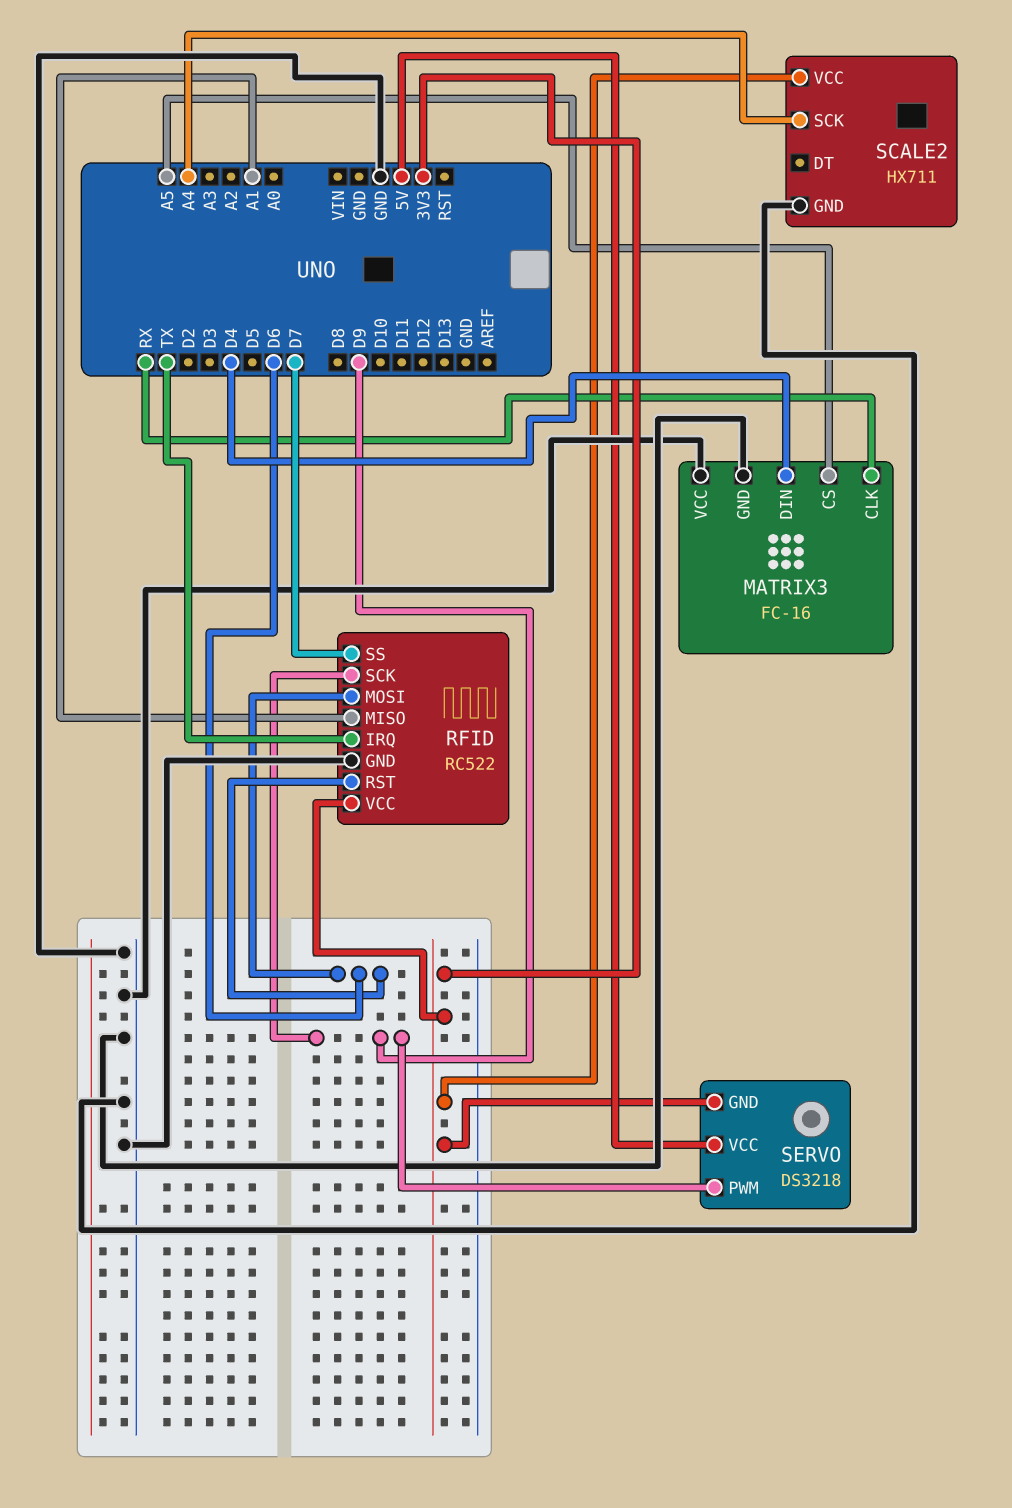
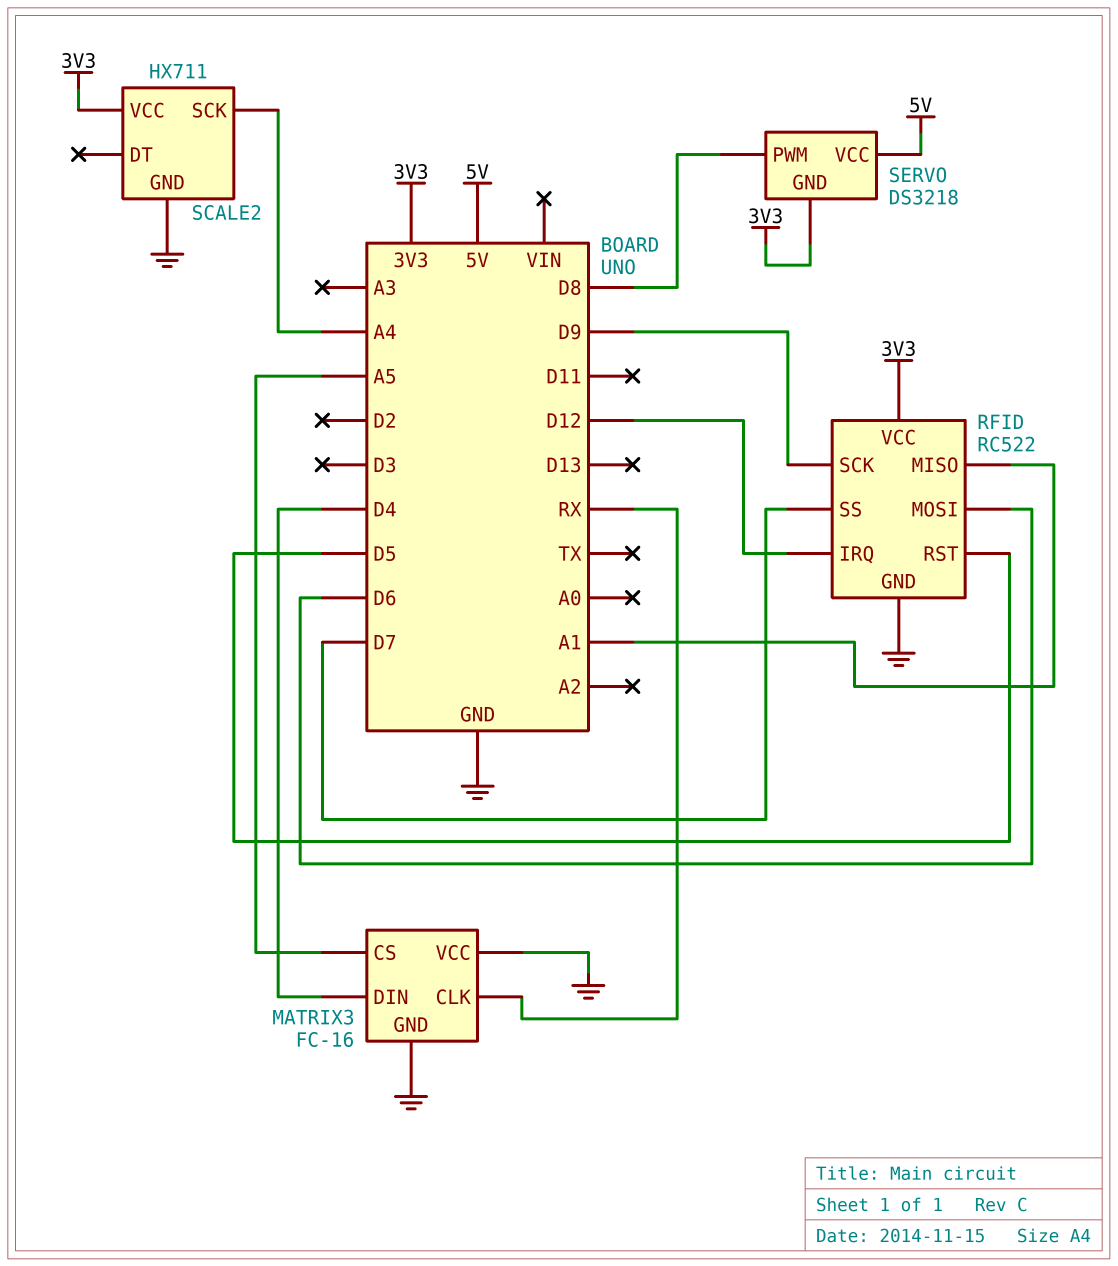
RFID pin IRQ: TX -> D12
RFID pin RST: D6 -> D5
SERVO pin PWM: D9 -> D8

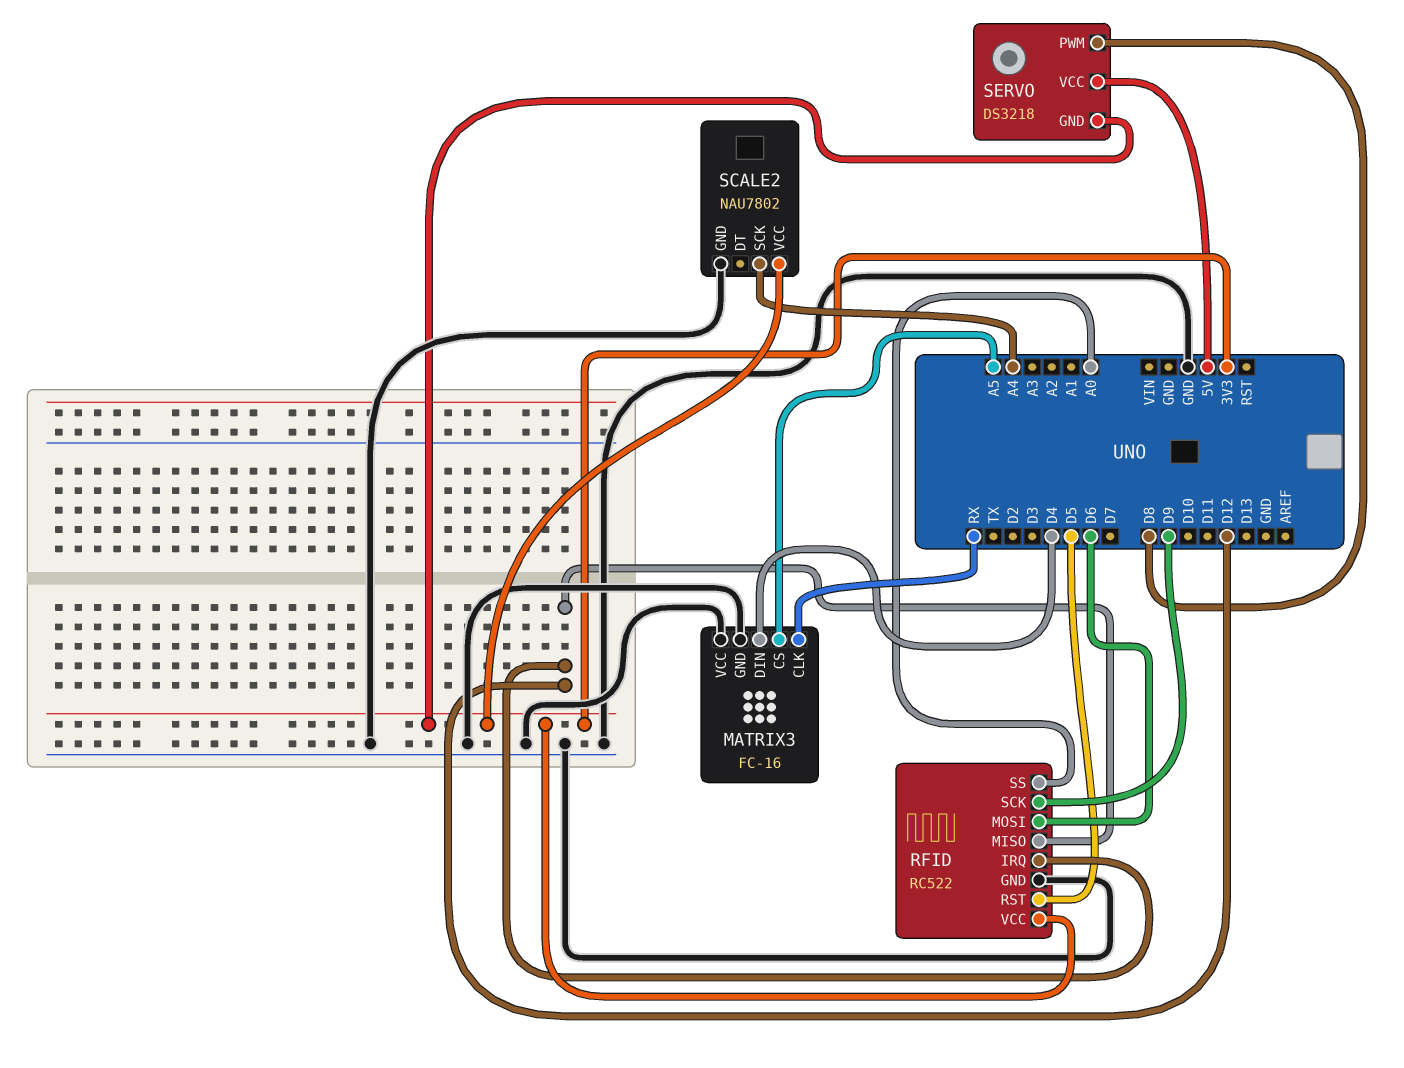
RFID pin MISO: A1 -> D12
RFID pin SS: D7 -> A0
SCALE2: HX711 -> NAU7802

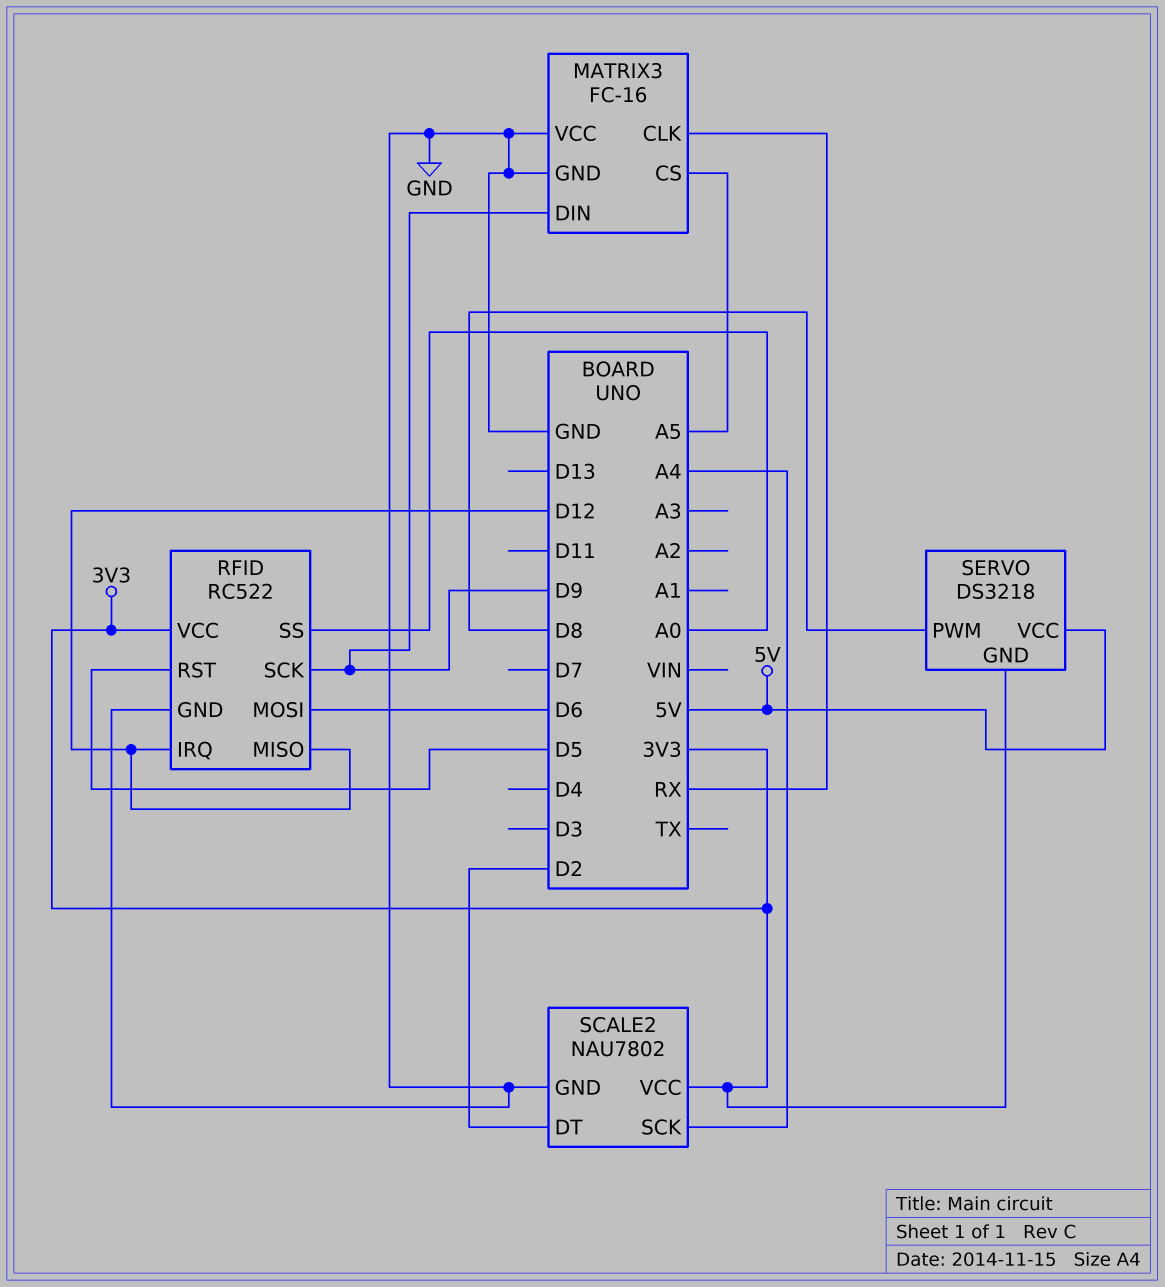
MATRIX3 pin DIN: D4 -> D9
SCALE2 pin DT: none -> D2

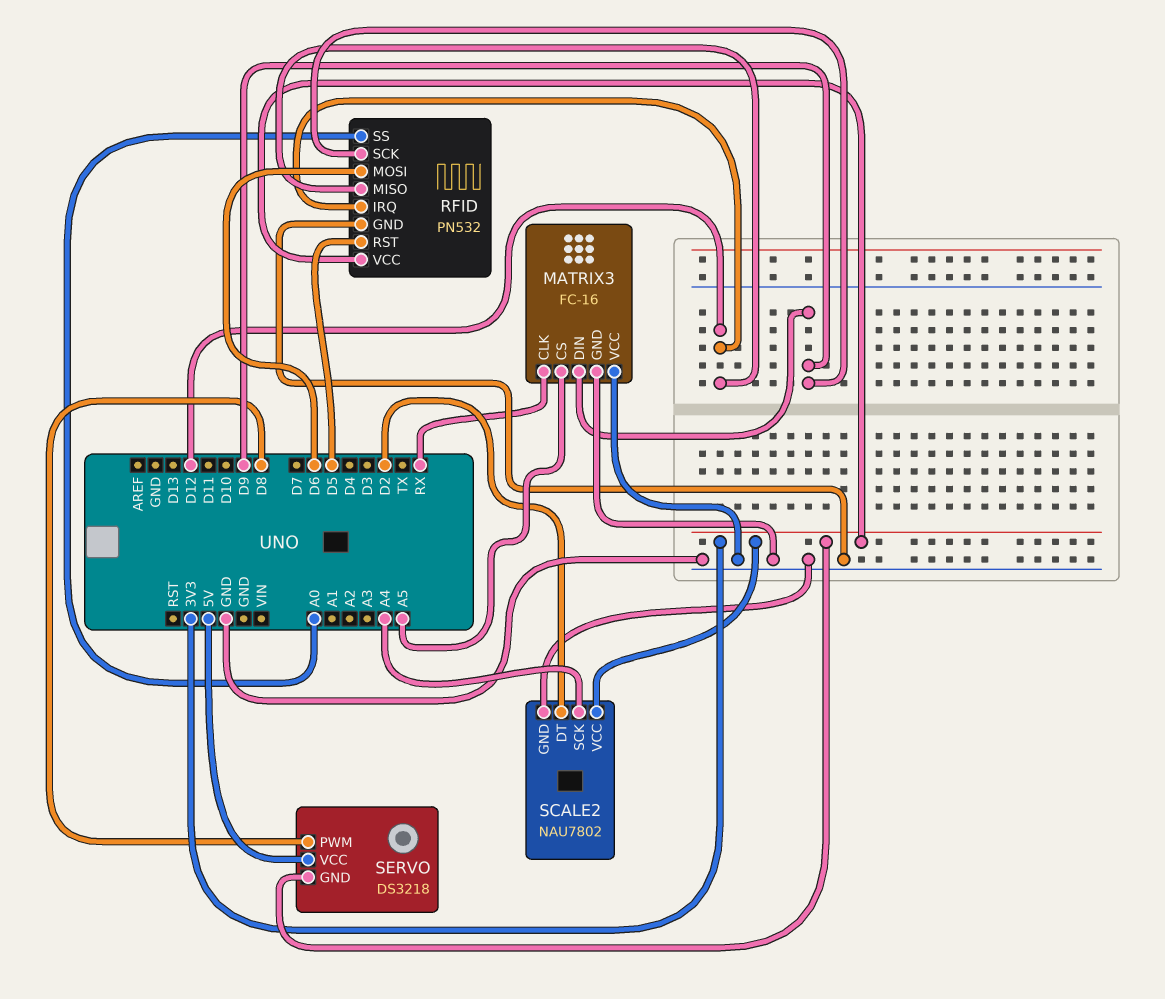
RFID: RC522 -> PN532

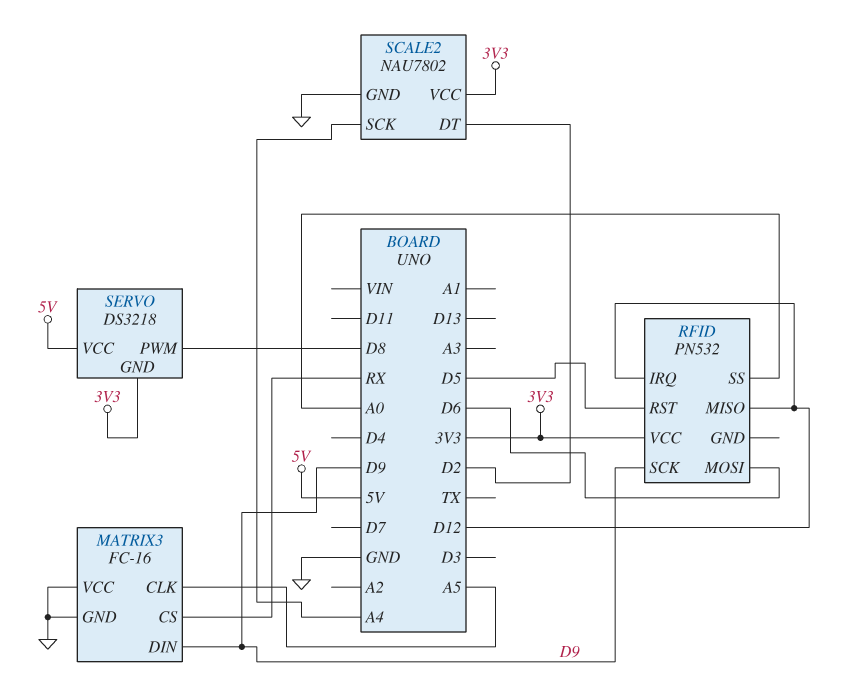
MATRIX3 pin CLK: RX -> A5
MATRIX3 pin CS: A5 -> RX
RFID pin GND: GND -> none

